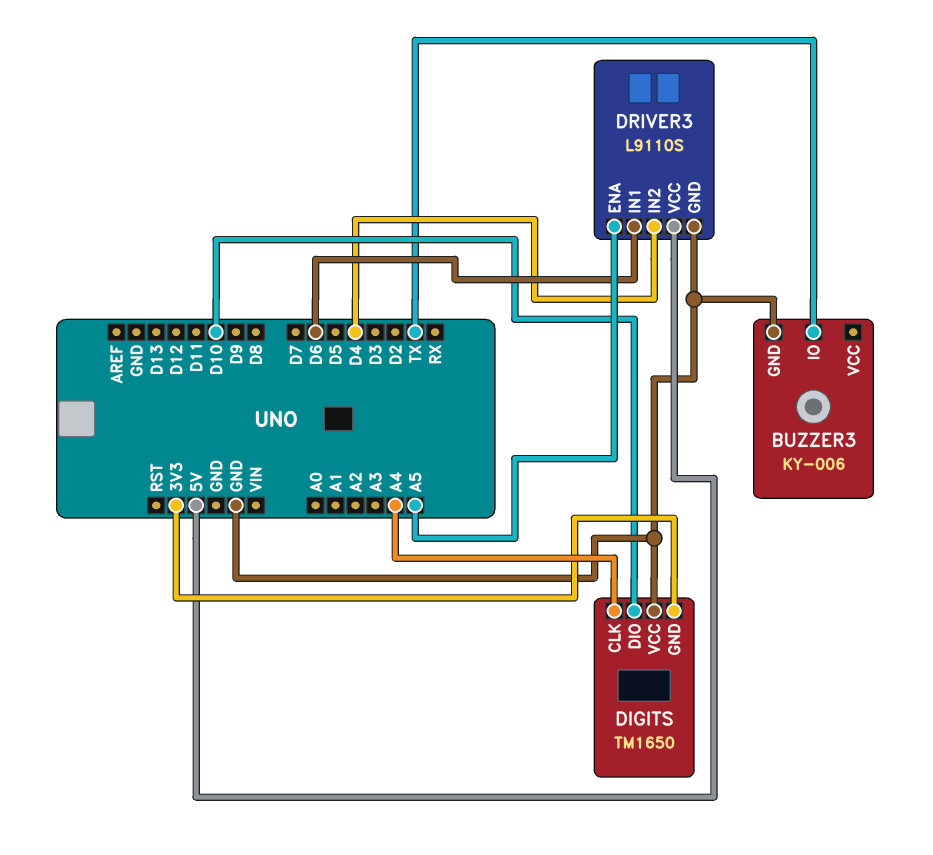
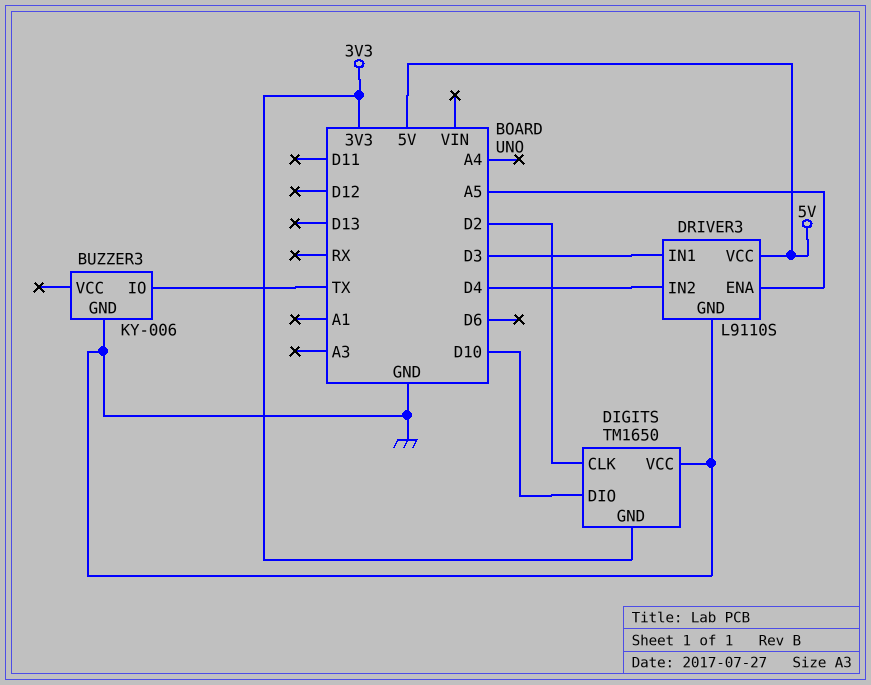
DIGITS pin CLK: A4 -> D2
DRIVER3 pin IN1: D6 -> D3

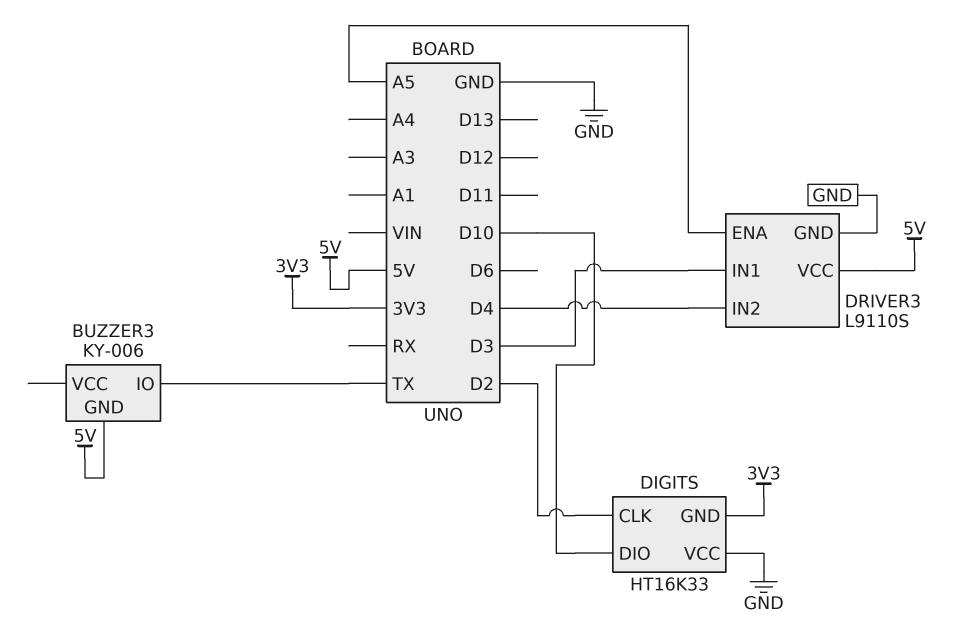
BUZZER3 pin GND: GND -> 5V
DIGITS: TM1650 -> HT16K33

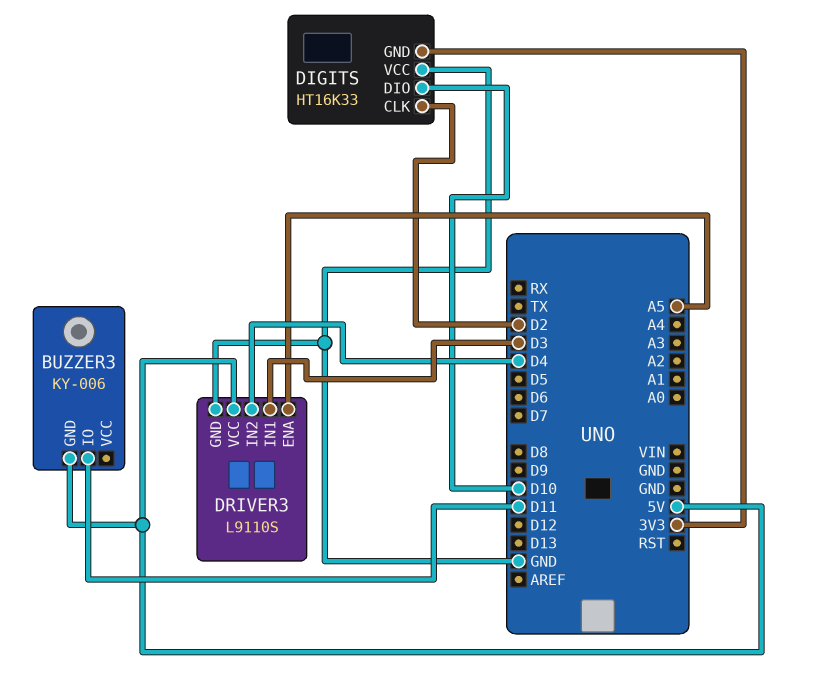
BUZZER3 pin IO: TX -> D11

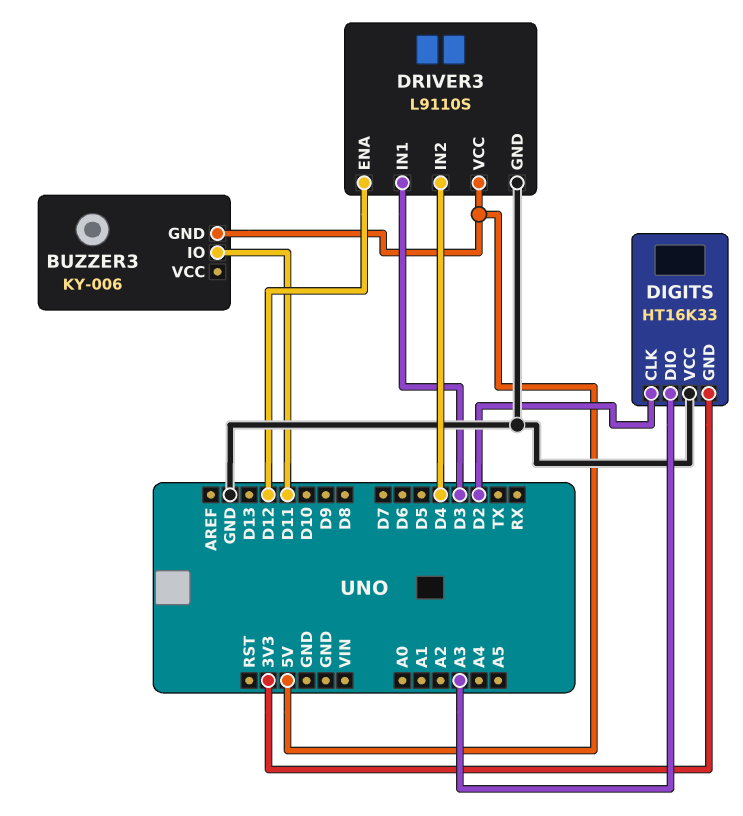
DIGITS pin DIO: D10 -> A3
DRIVER3 pin ENA: A5 -> D12

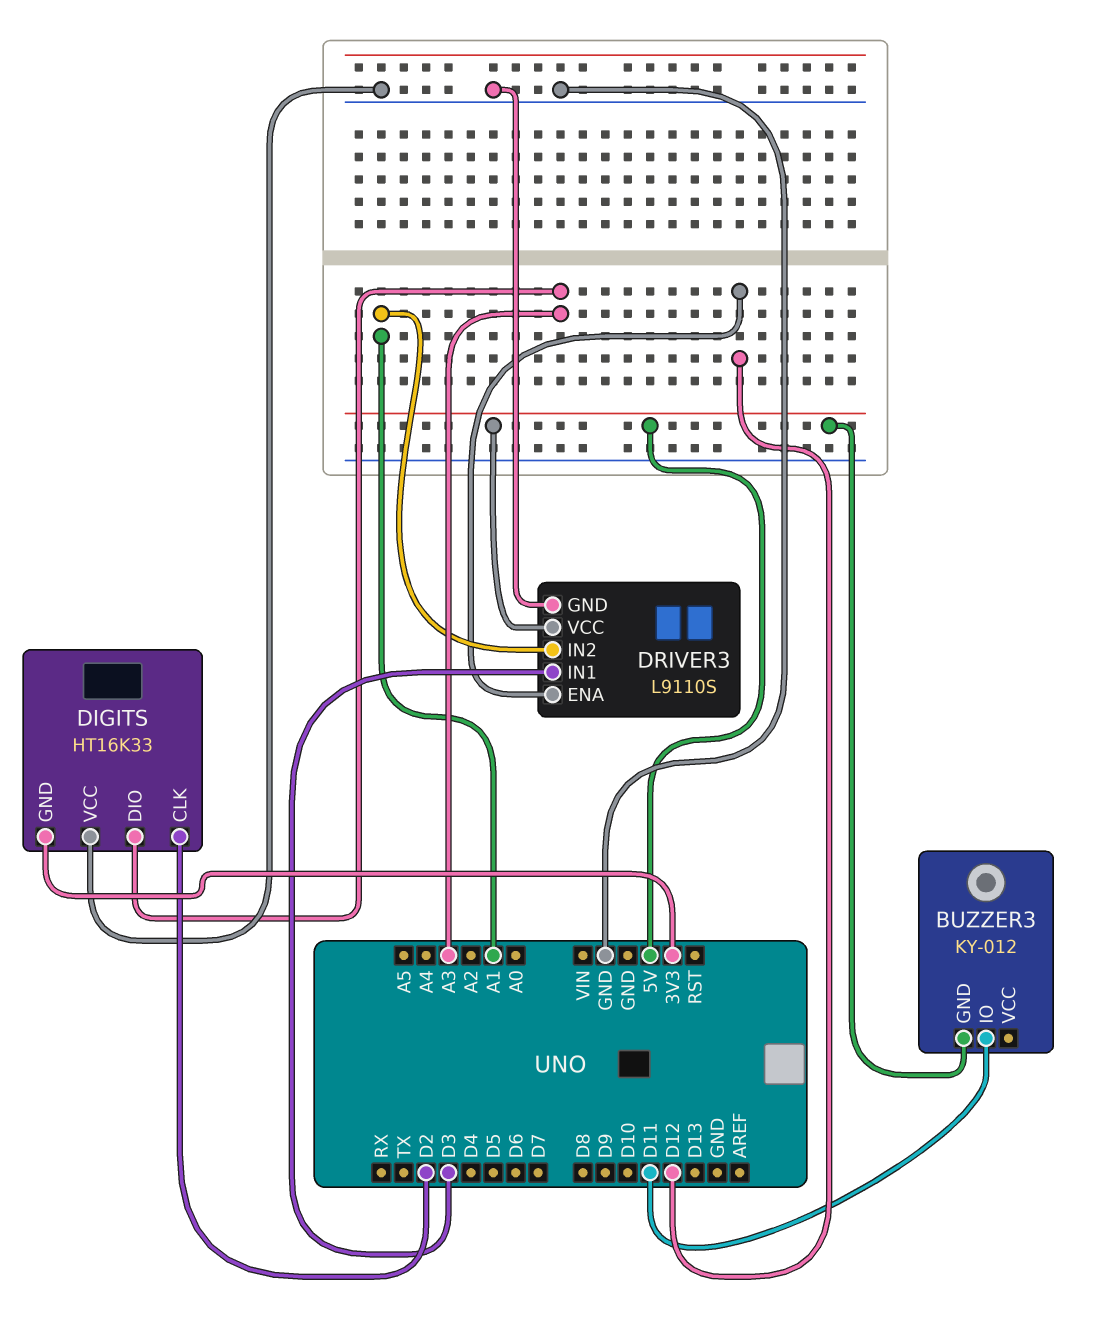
BUZZER3: KY-006 -> KY-012
DRIVER3 pin IN2: D4 -> A1

